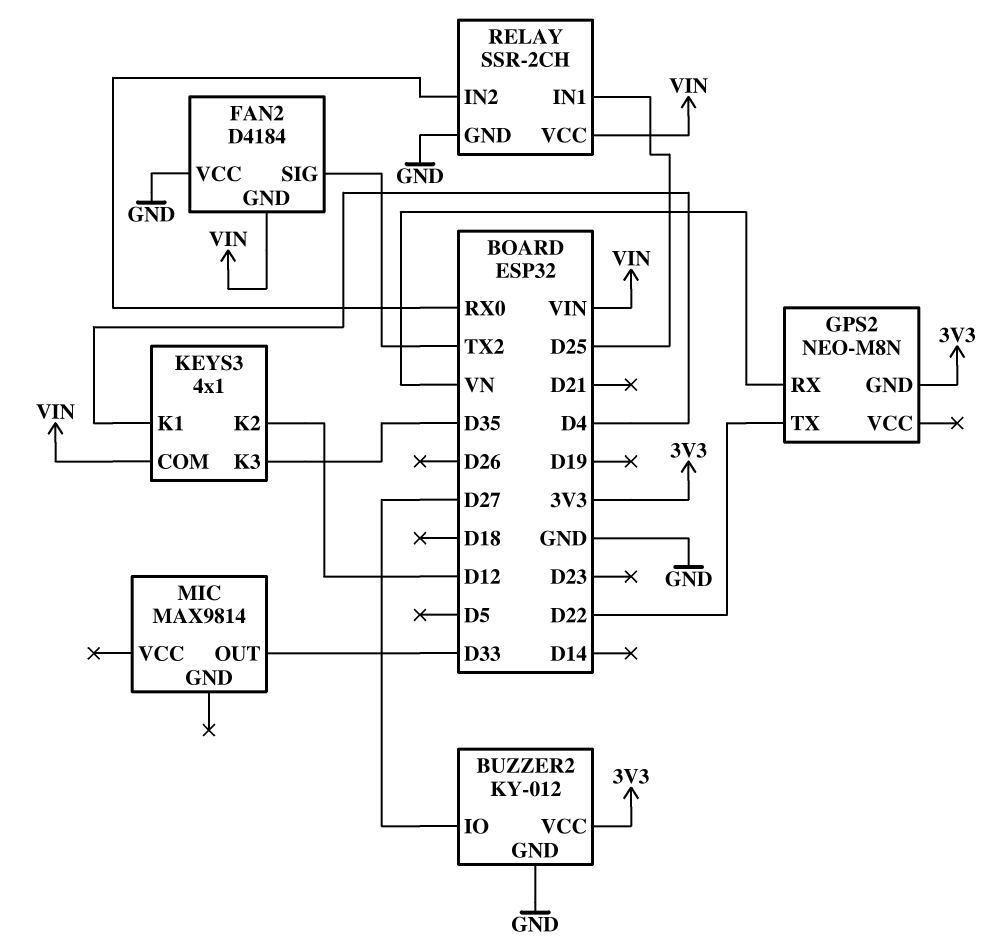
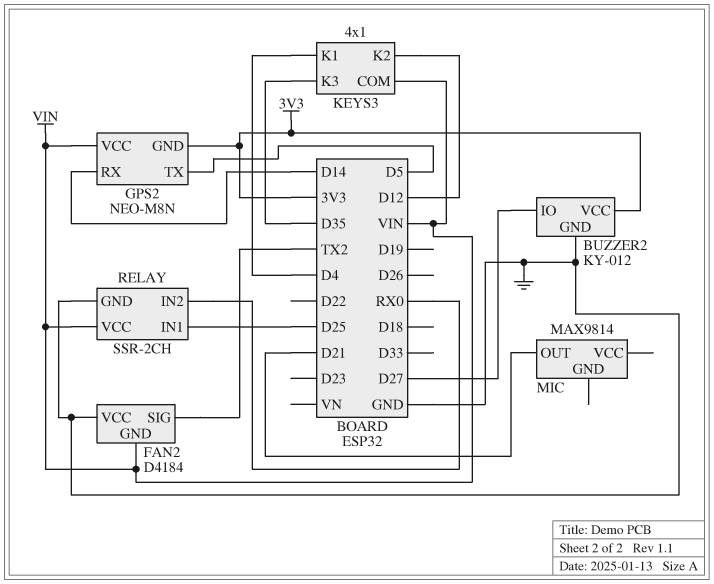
GPS2 pin RX: VN -> D14
GPS2 pin TX: D22 -> D5
GPS2 pin VCC: none -> VIN
MIC pin OUT: D33 -> D21

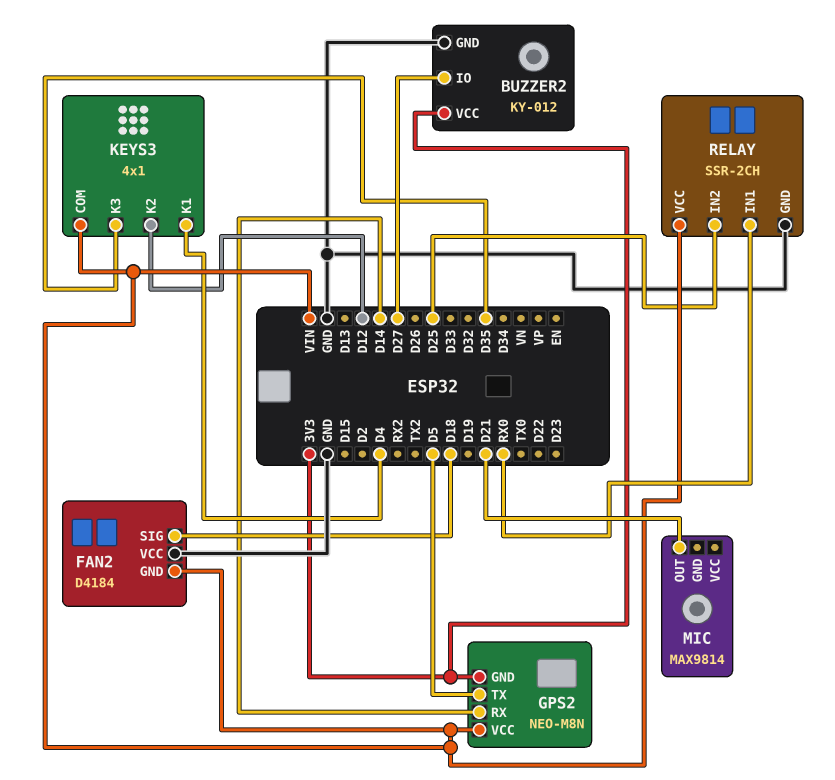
FAN2 pin SIG: TX2 -> D18
RELAY pin IN1: D25 -> RX0
RELAY pin IN2: RX0 -> D25

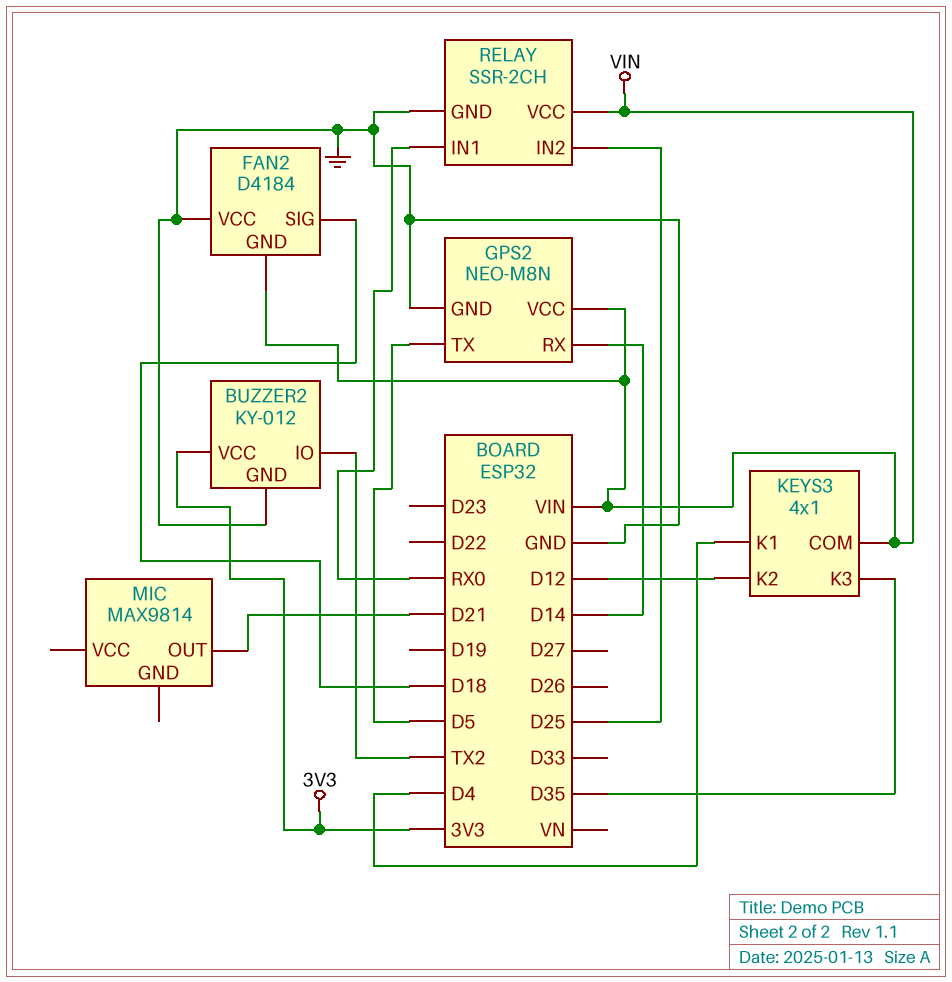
BUZZER2 pin IO: D27 -> TX2
GPS2 pin GND: 3V3 -> GND

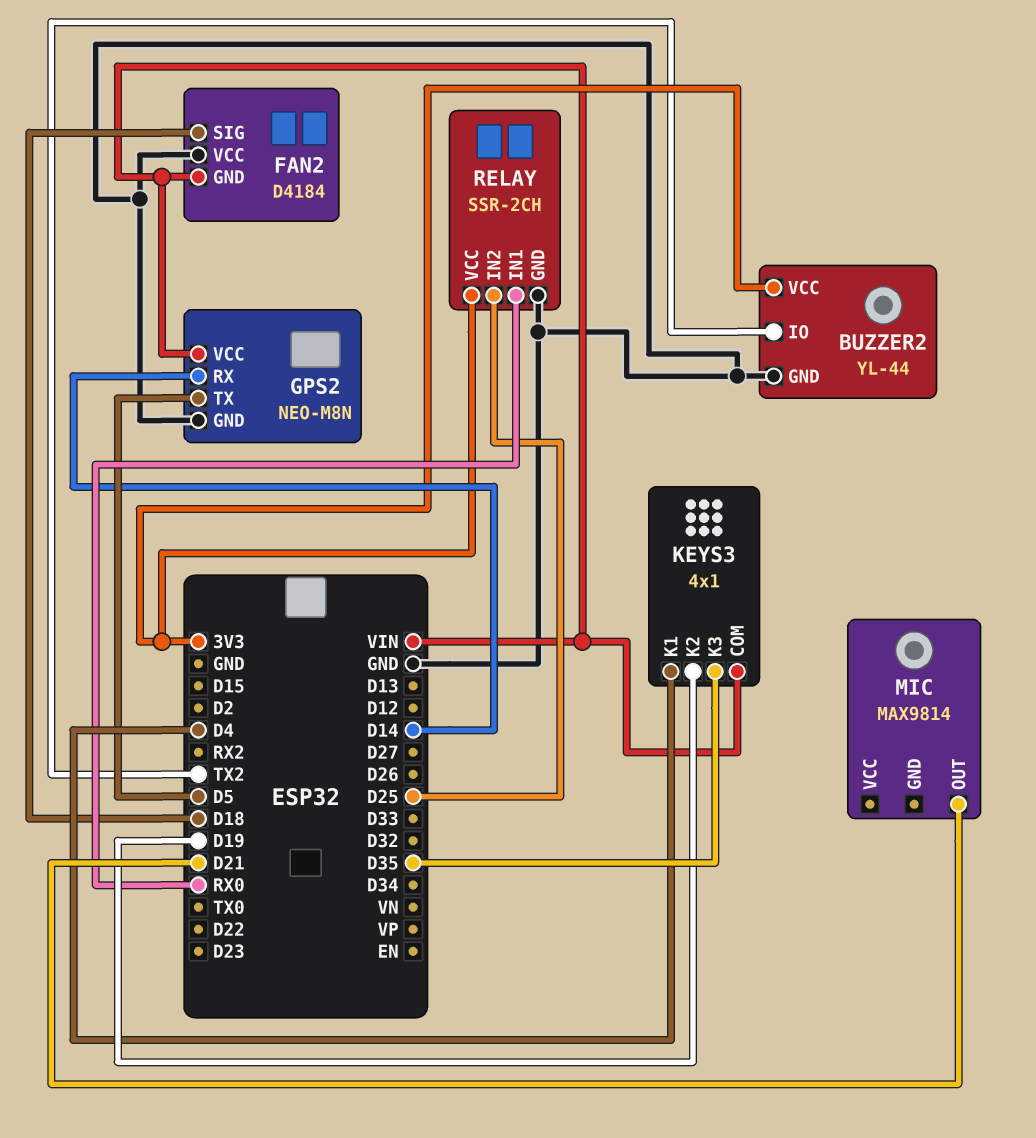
BUZZER2: KY-012 -> YL-44
KEYS3 pin K2: D12 -> D19
RELAY pin VCC: VIN -> 3V3

